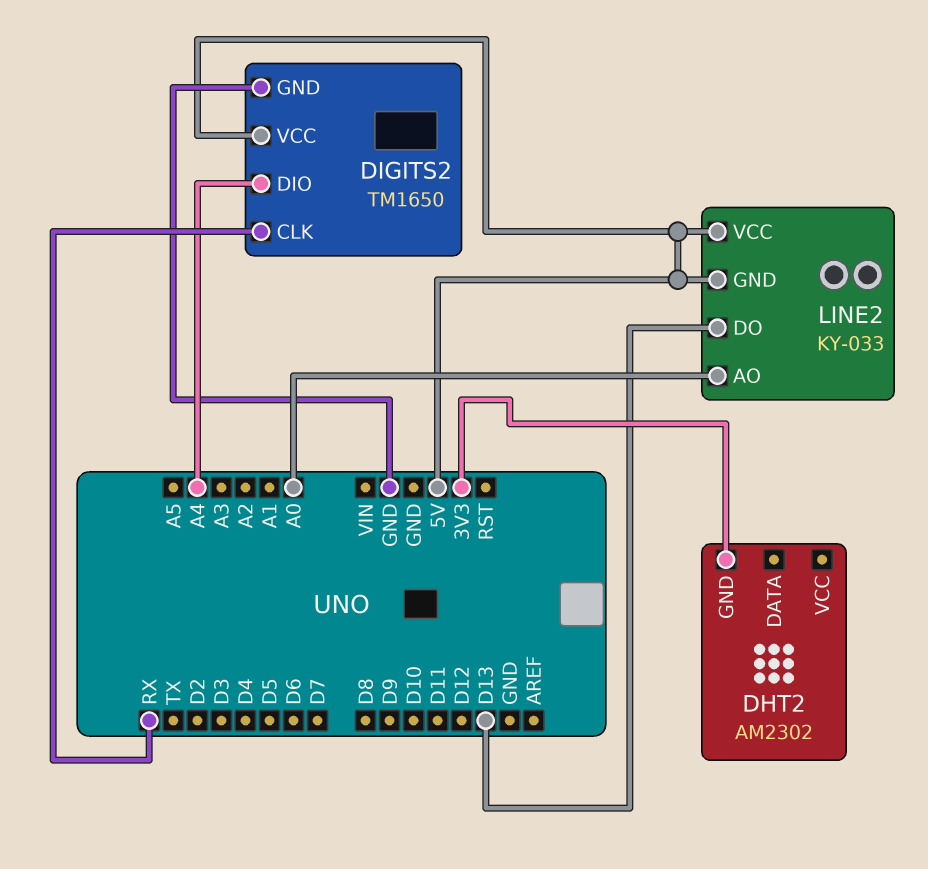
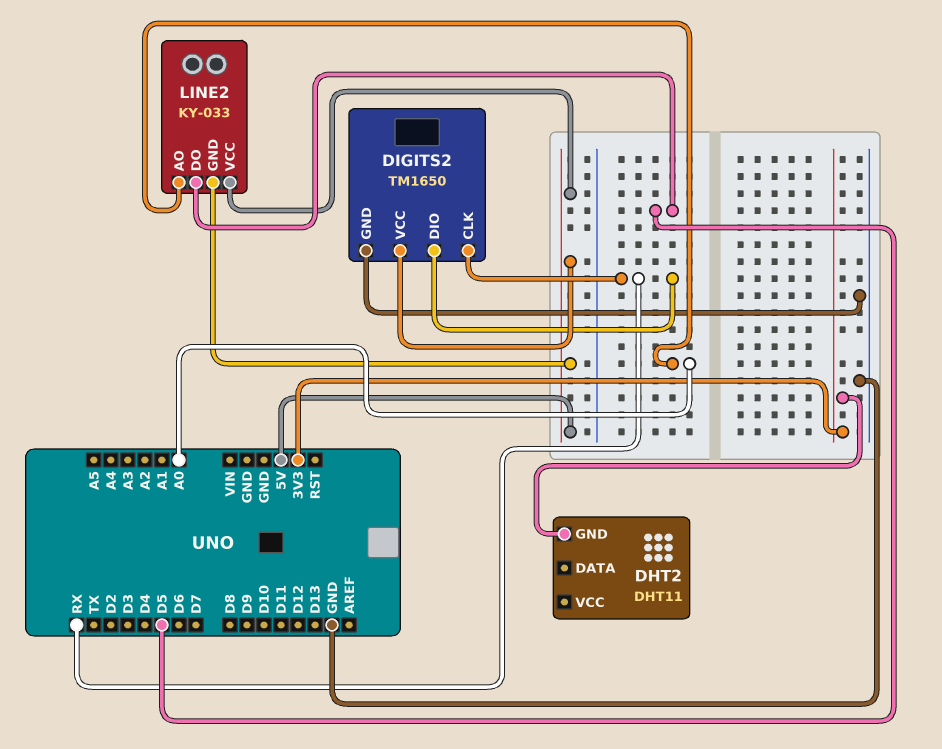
DHT2: AM2302 -> DHT11
DIGITS2 pin DIO: A4 -> RX
LINE2 pin DO: D13 -> D5

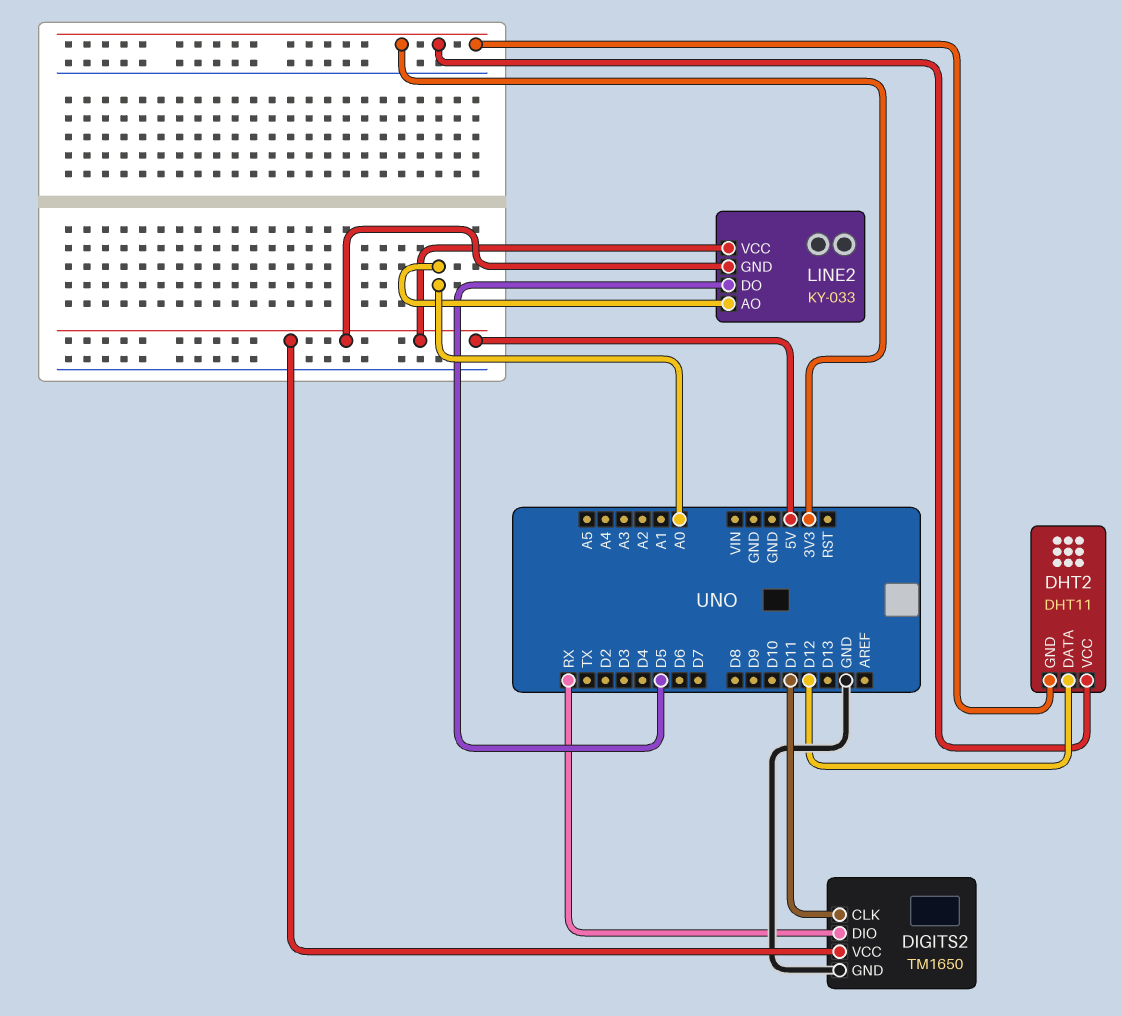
DHT2 pin DATA: none -> D12
DHT2 pin VCC: none -> 3V3
DIGITS2 pin CLK: RX -> D11

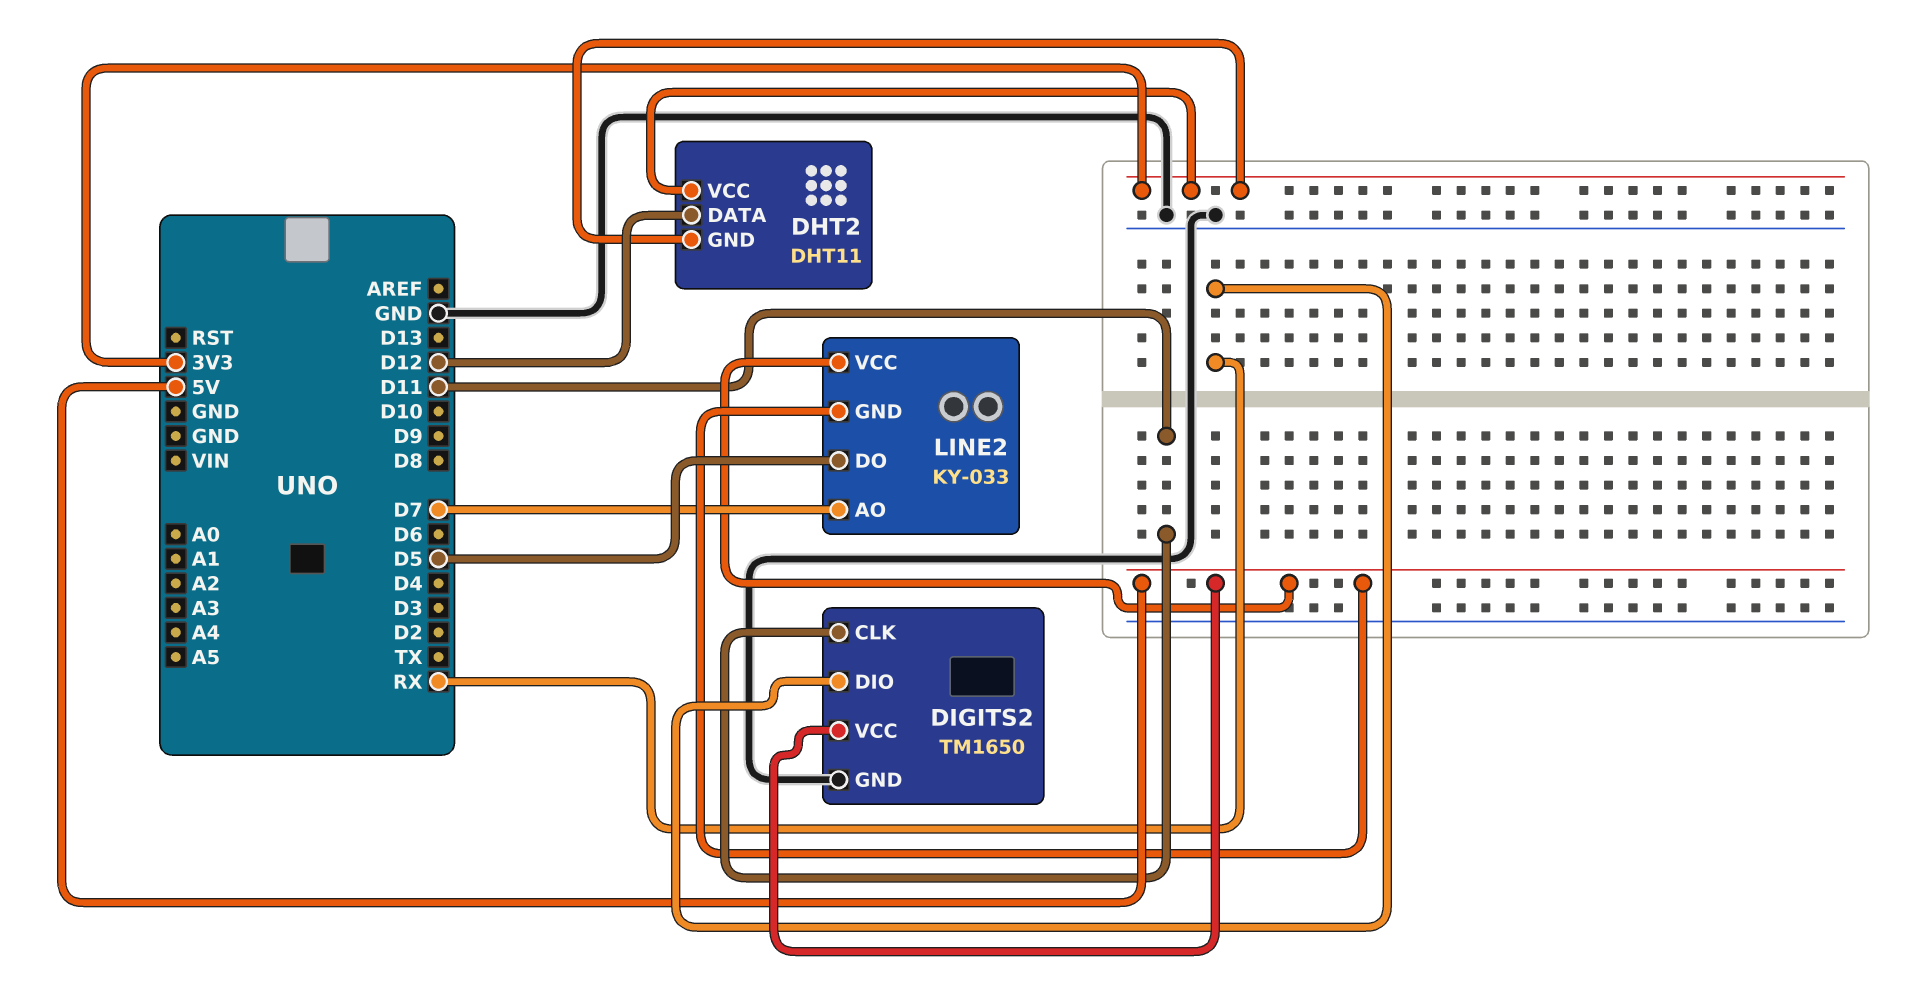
LINE2 pin AO: A0 -> D7

